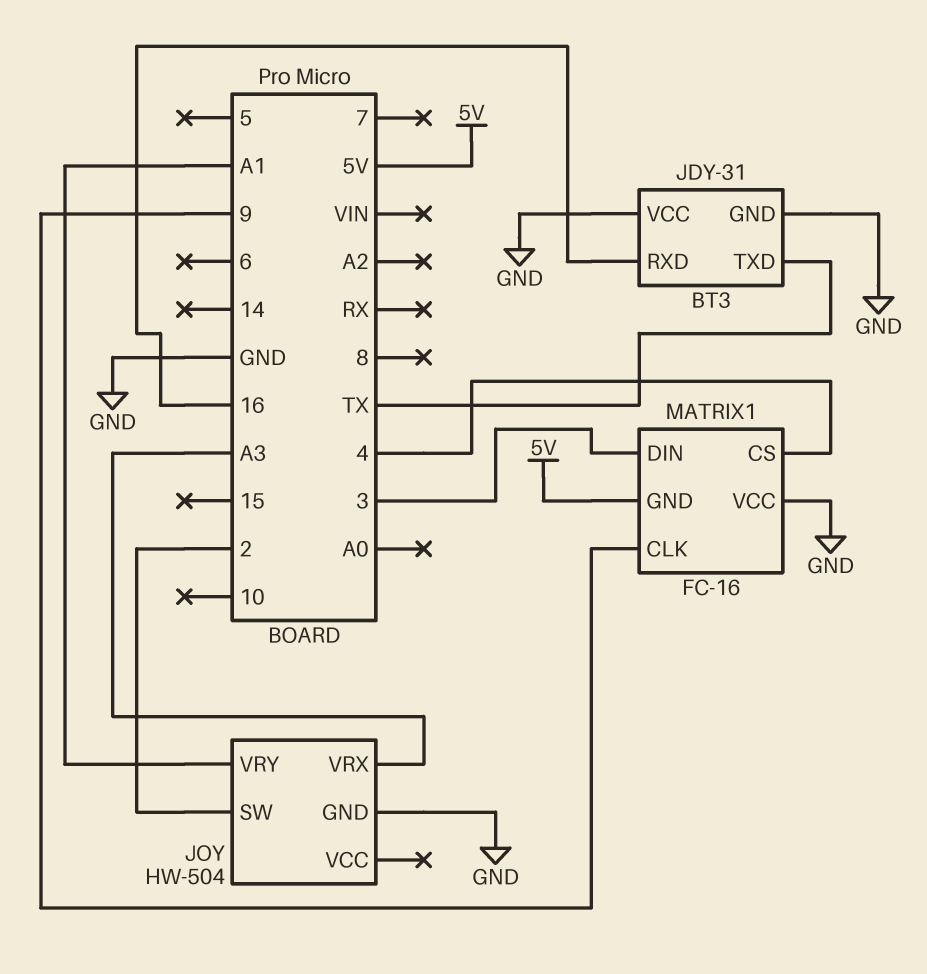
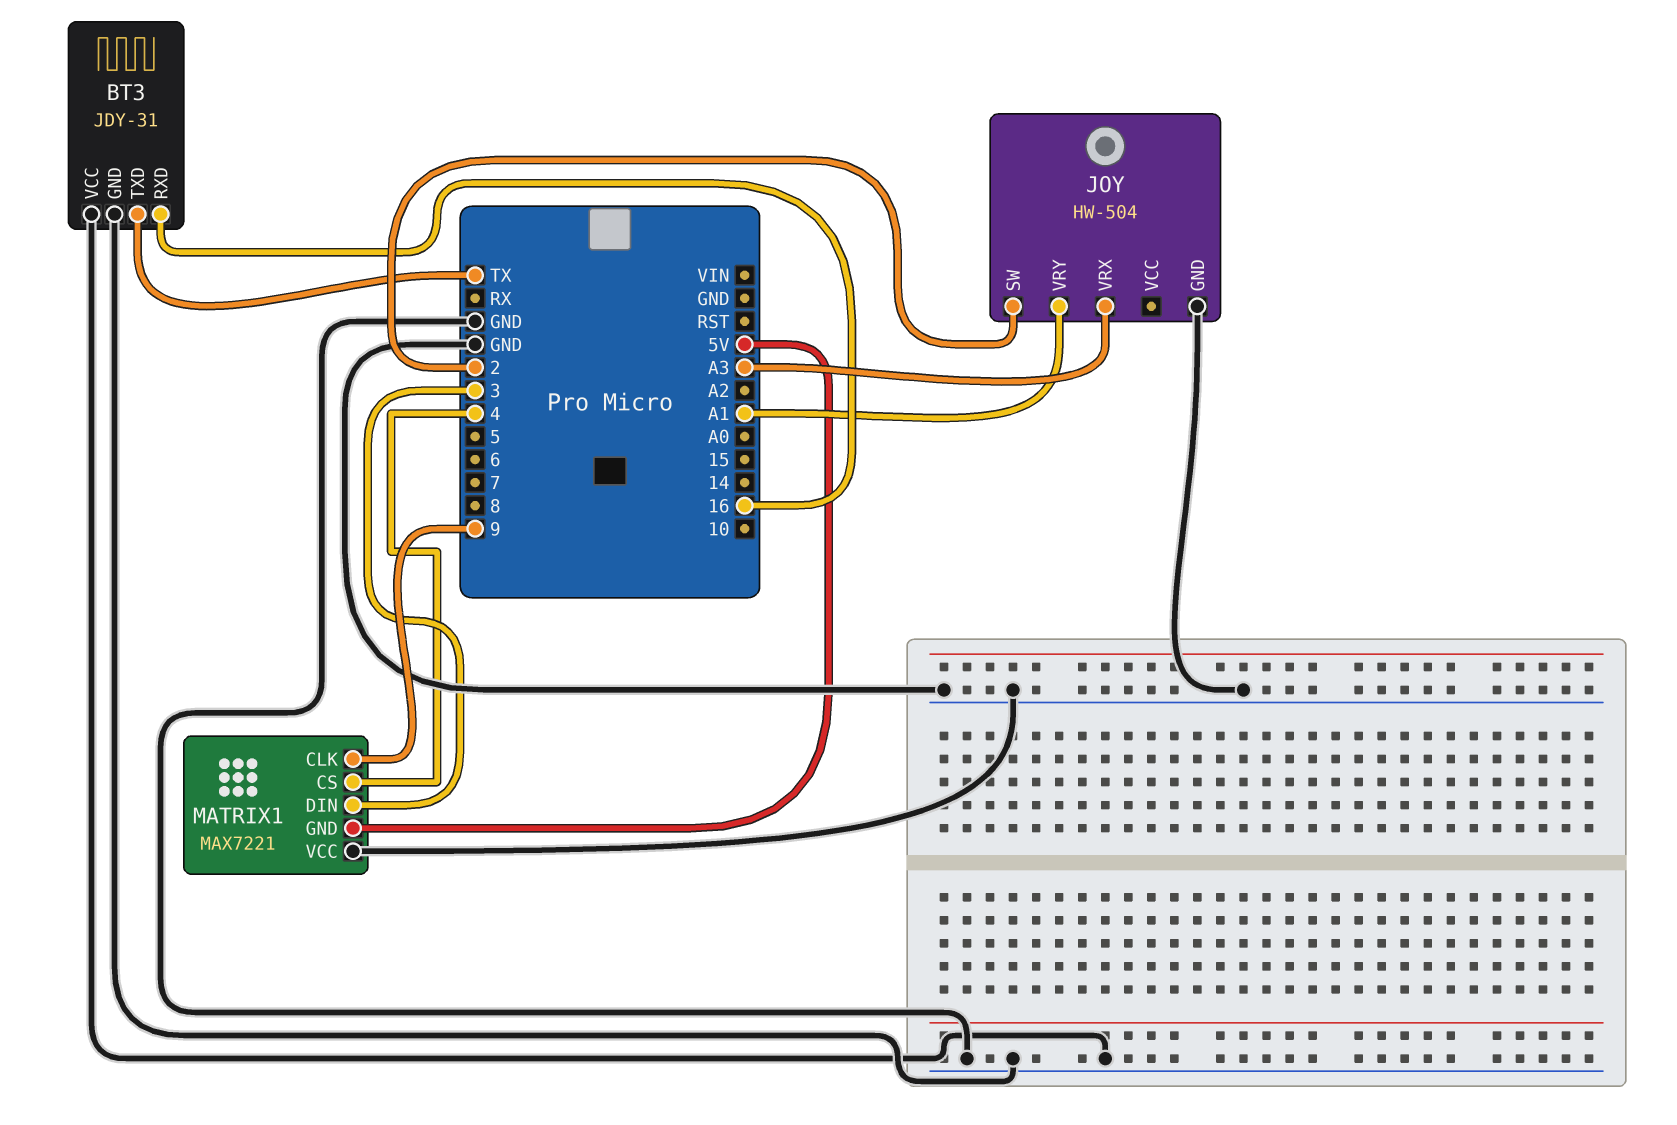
MATRIX1: FC-16 -> MAX7221

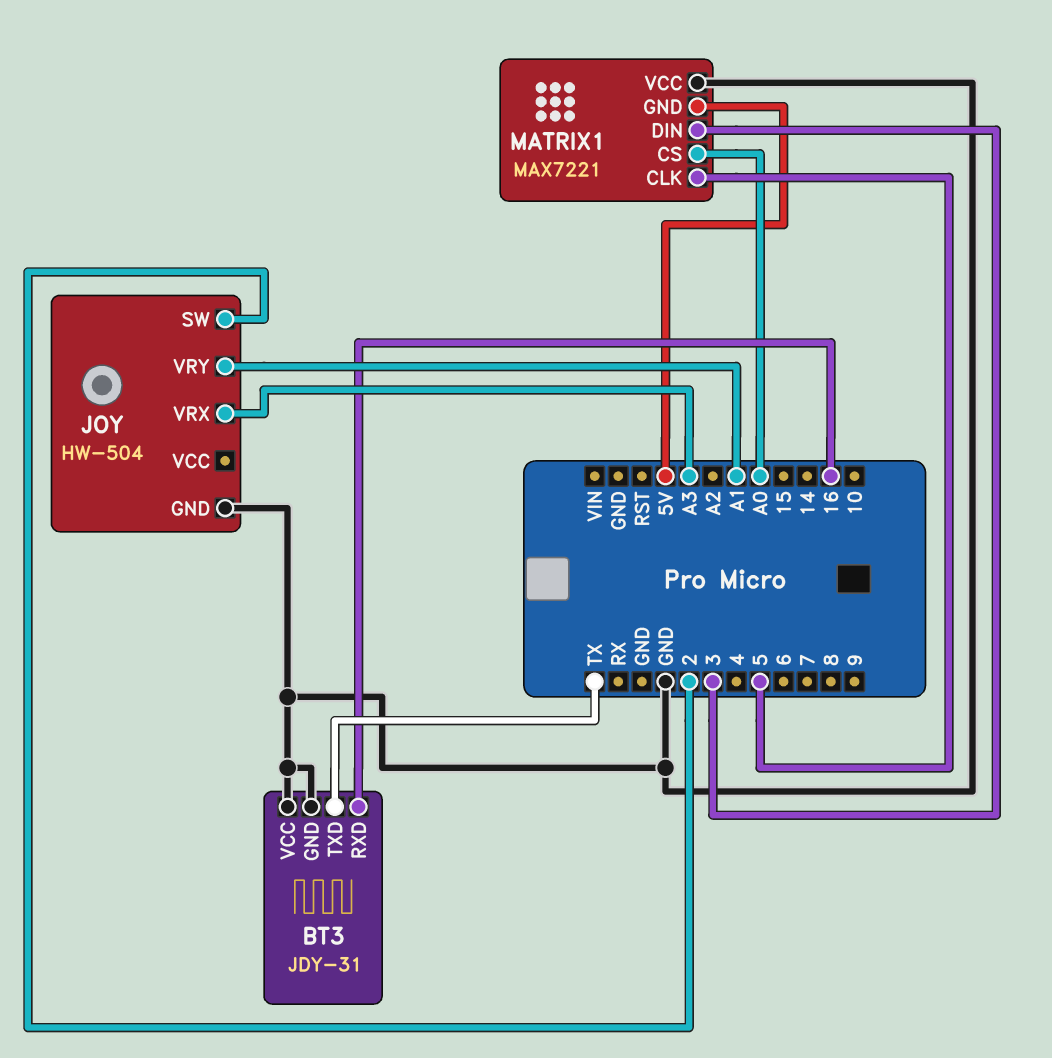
MATRIX1 pin CLK: 9 -> 5
MATRIX1 pin CS: 4 -> A0

